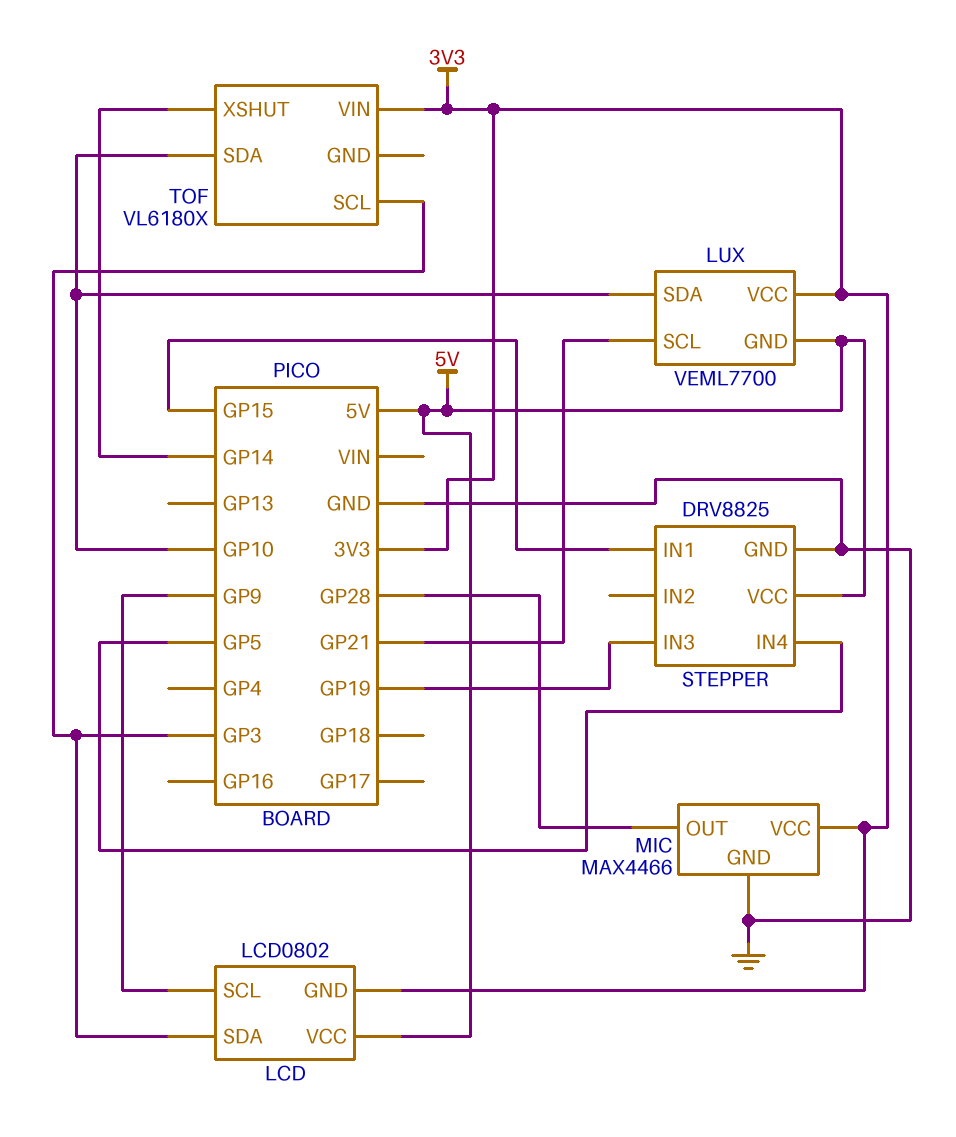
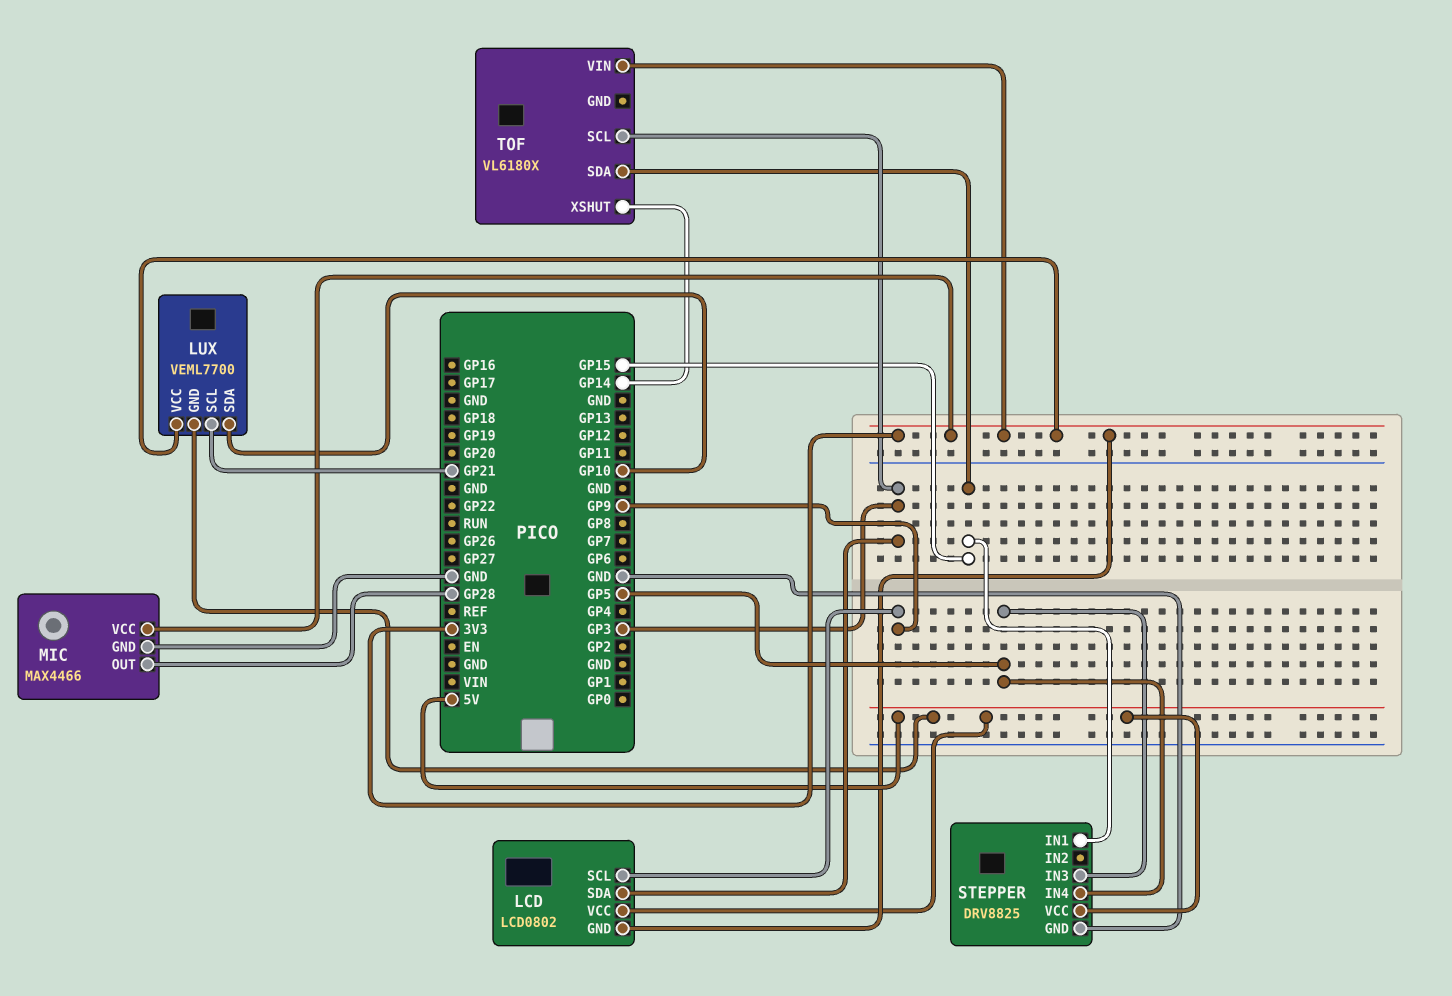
STEPPER pin IN3: GP19 -> GP5
TOF pin SDA: GP10 -> GP15

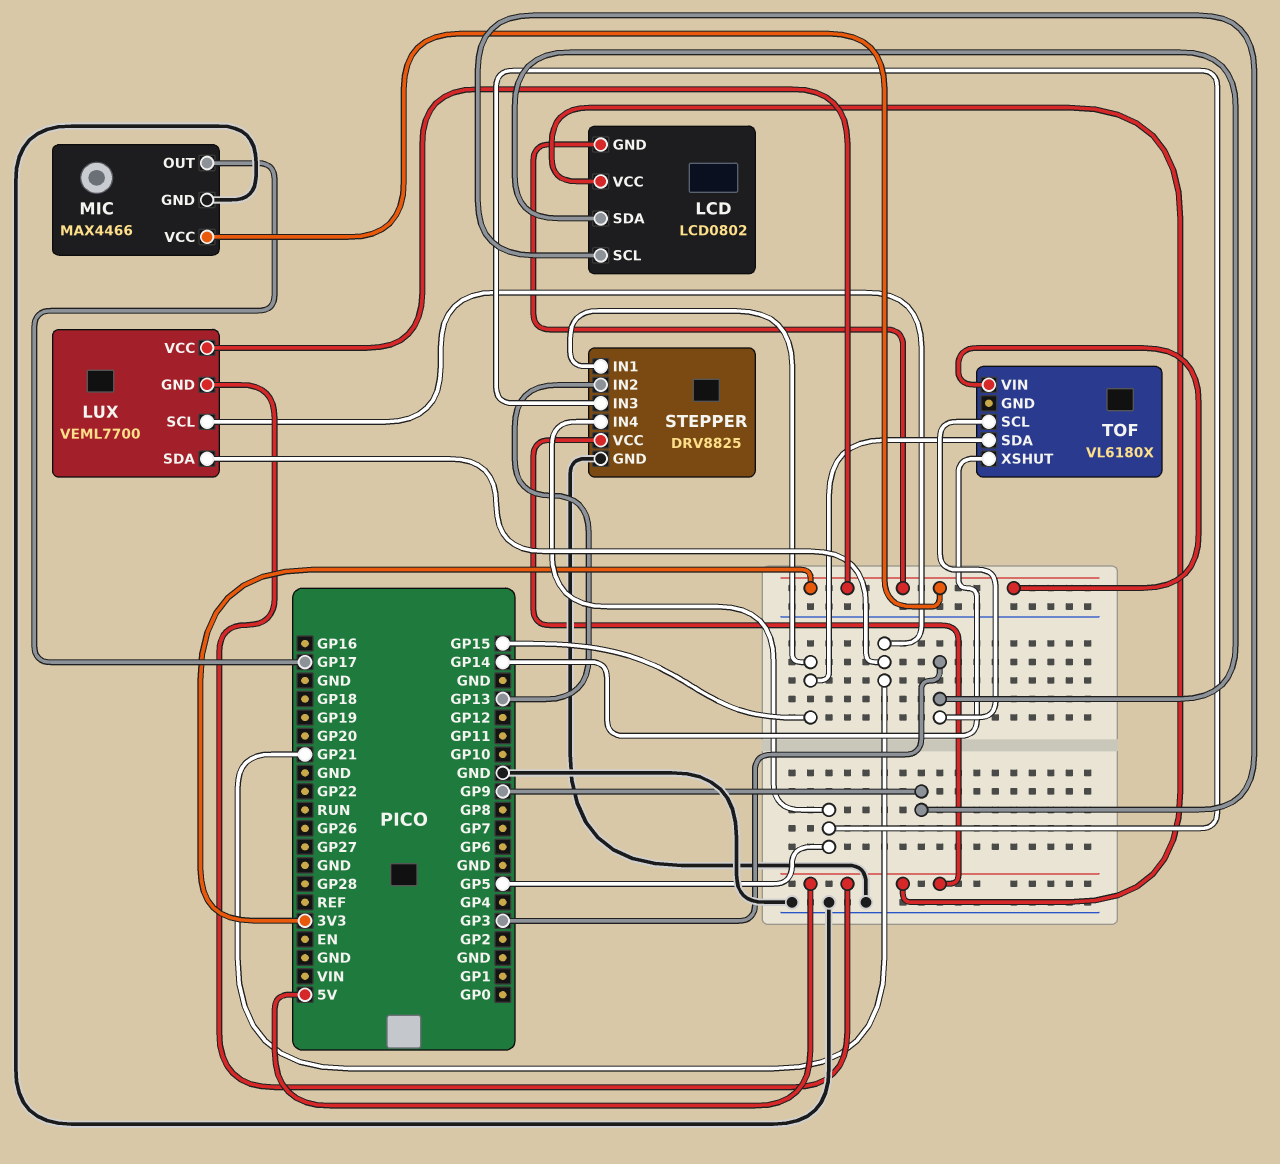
LUX pin SDA: GP10 -> GP21
MIC pin OUT: GP28 -> GP17
STEPPER pin IN2: none -> GP13

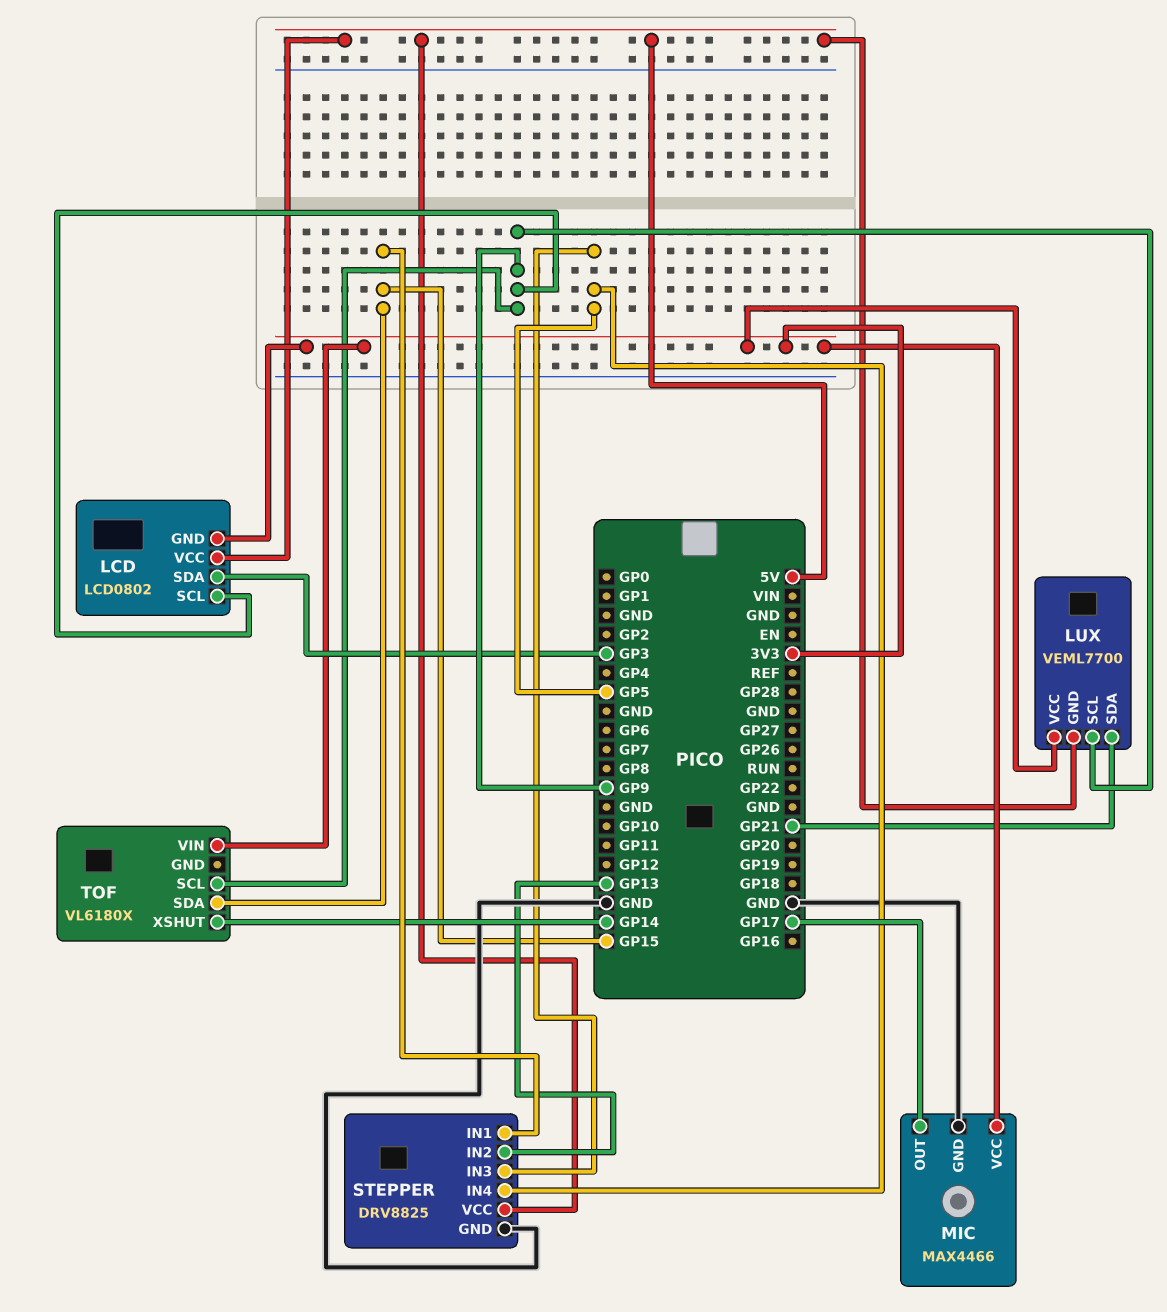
LUX pin SCL: GP21 -> GP9
TOF pin SCL: GP3 -> GP9

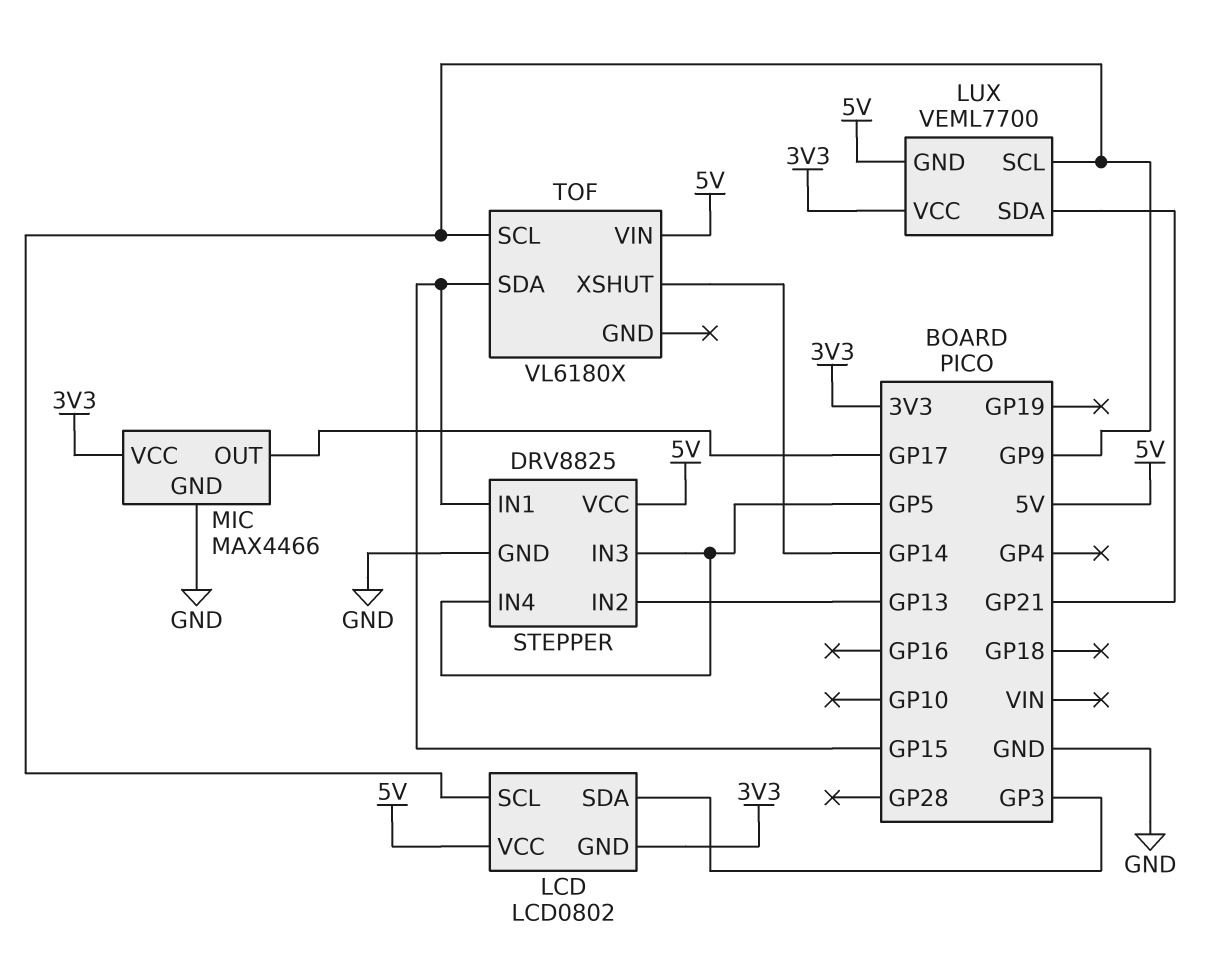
TOF pin VIN: 3V3 -> 5V

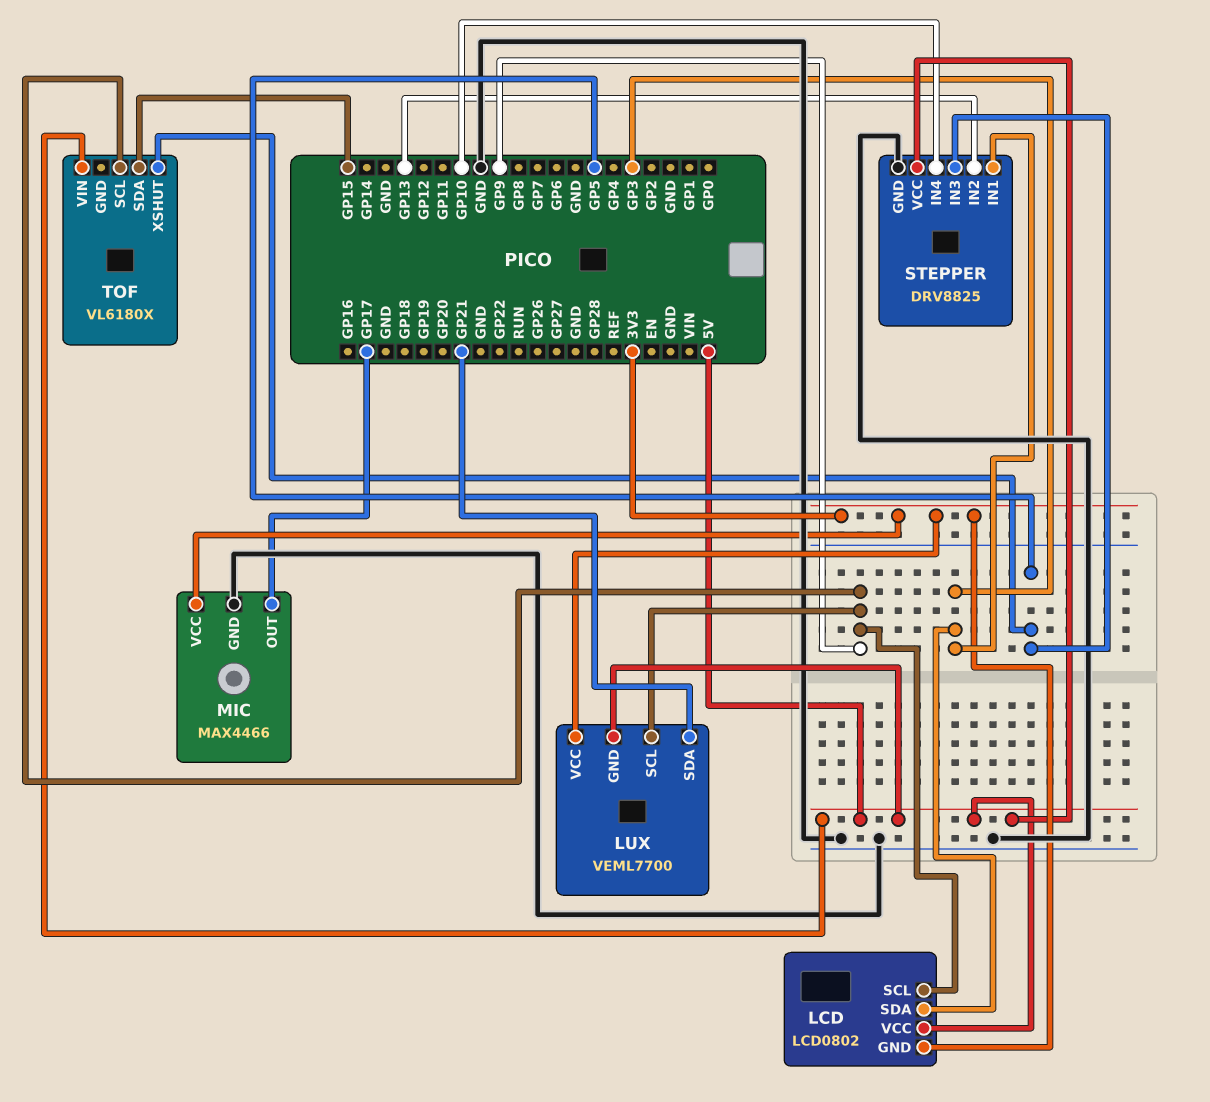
STEPPER pin IN1: GP15 -> GP3
STEPPER pin IN4: GP5 -> GP10
TOF pin XSHUT: GP14 -> GP5

